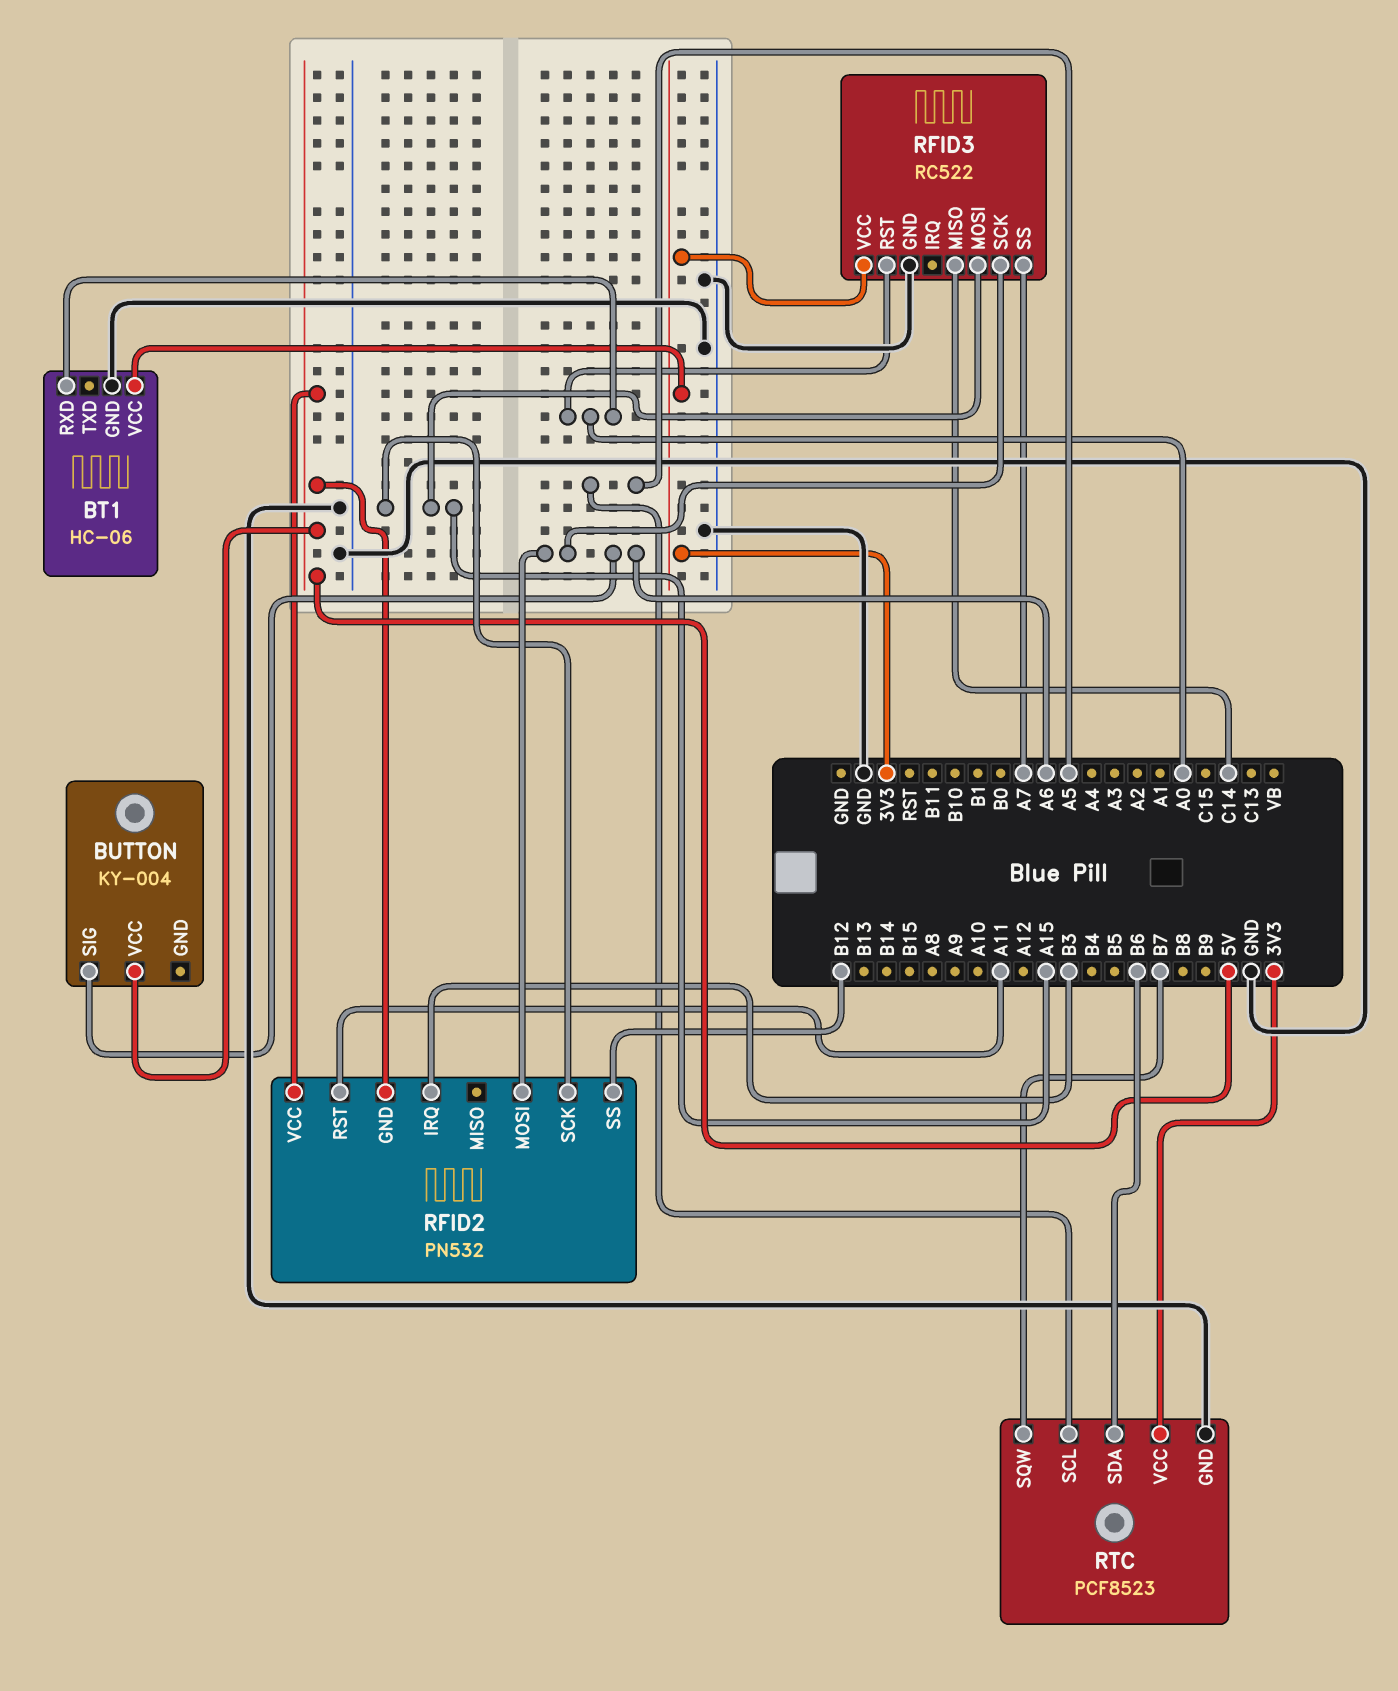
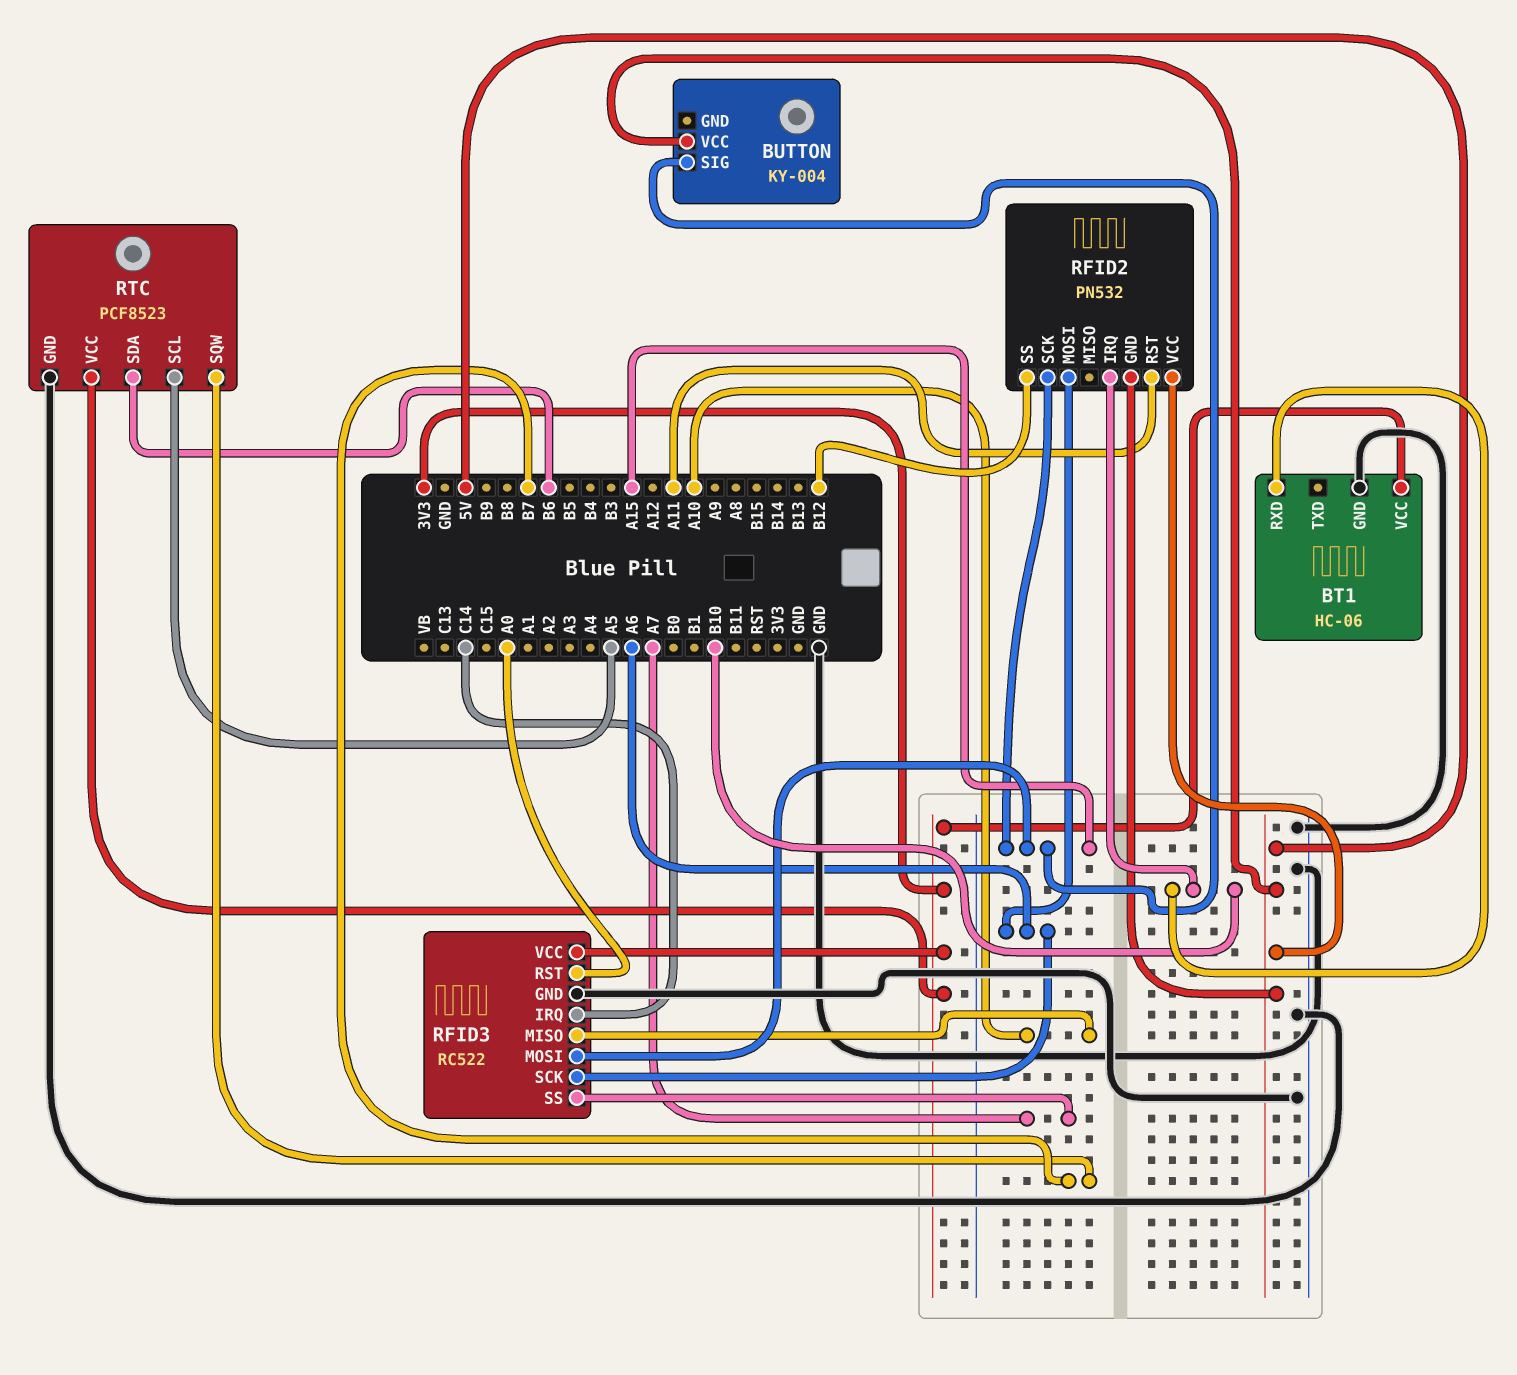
BT1 pin RXD: A0 -> B10
BUTTON pin SIG: A6 -> A15
RFID2 pin IRQ: B3 -> B10
RFID3 pin IRQ: none -> C14
RFID3 pin MISO: C14 -> A10

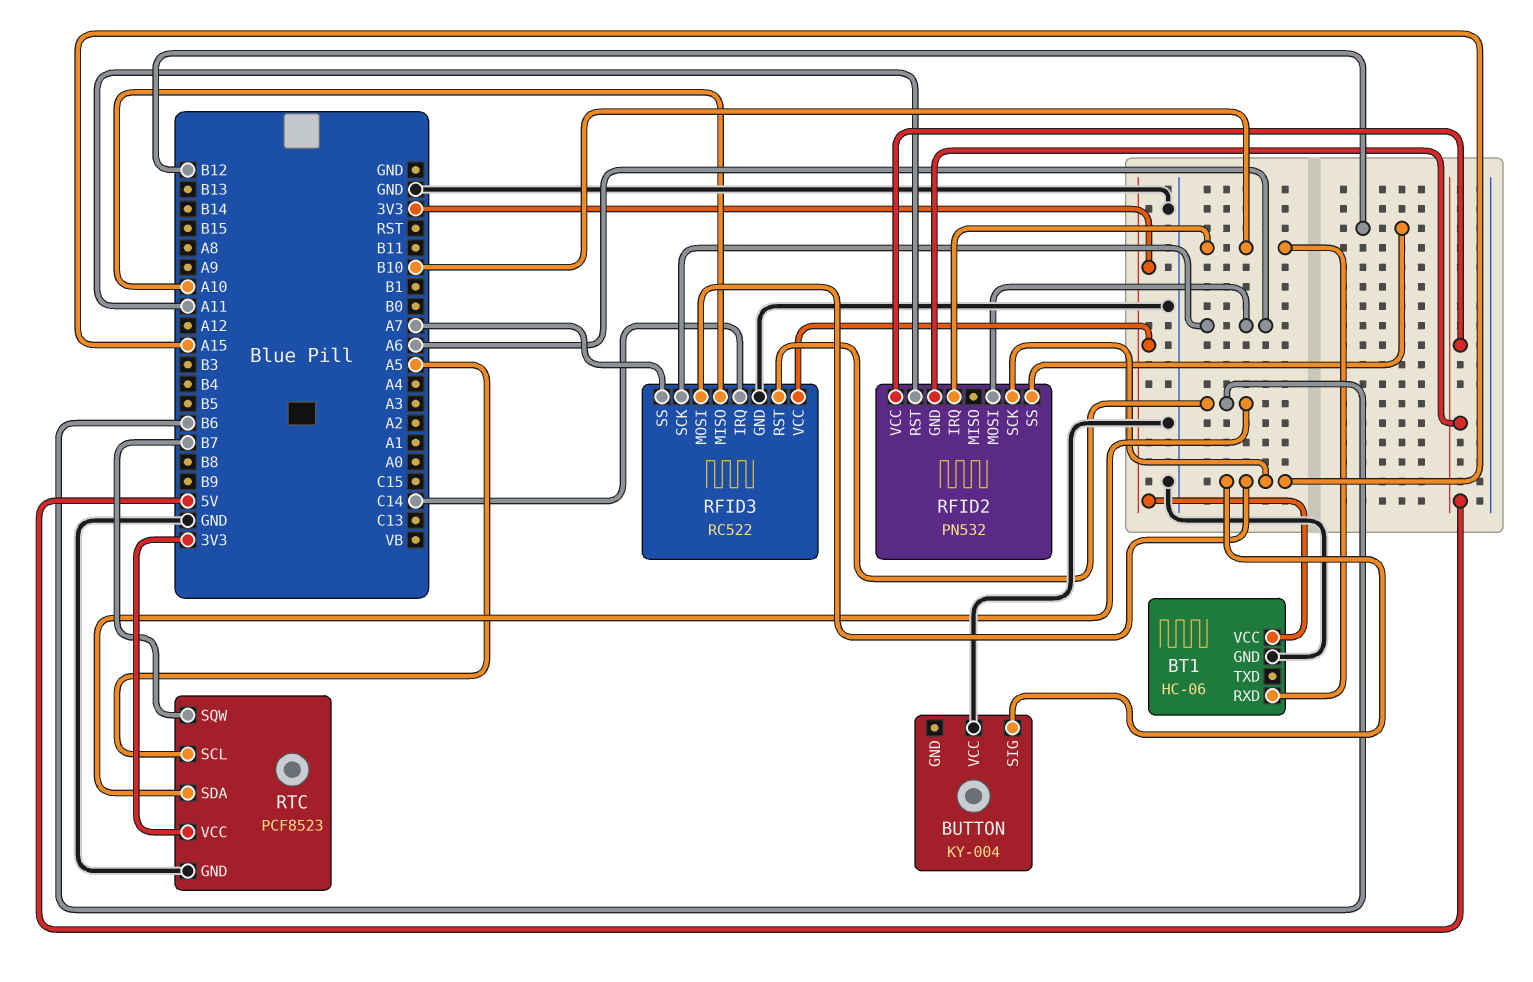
BUTTON pin VCC: 5V -> GND
RFID3 pin RST: A0 -> B6

